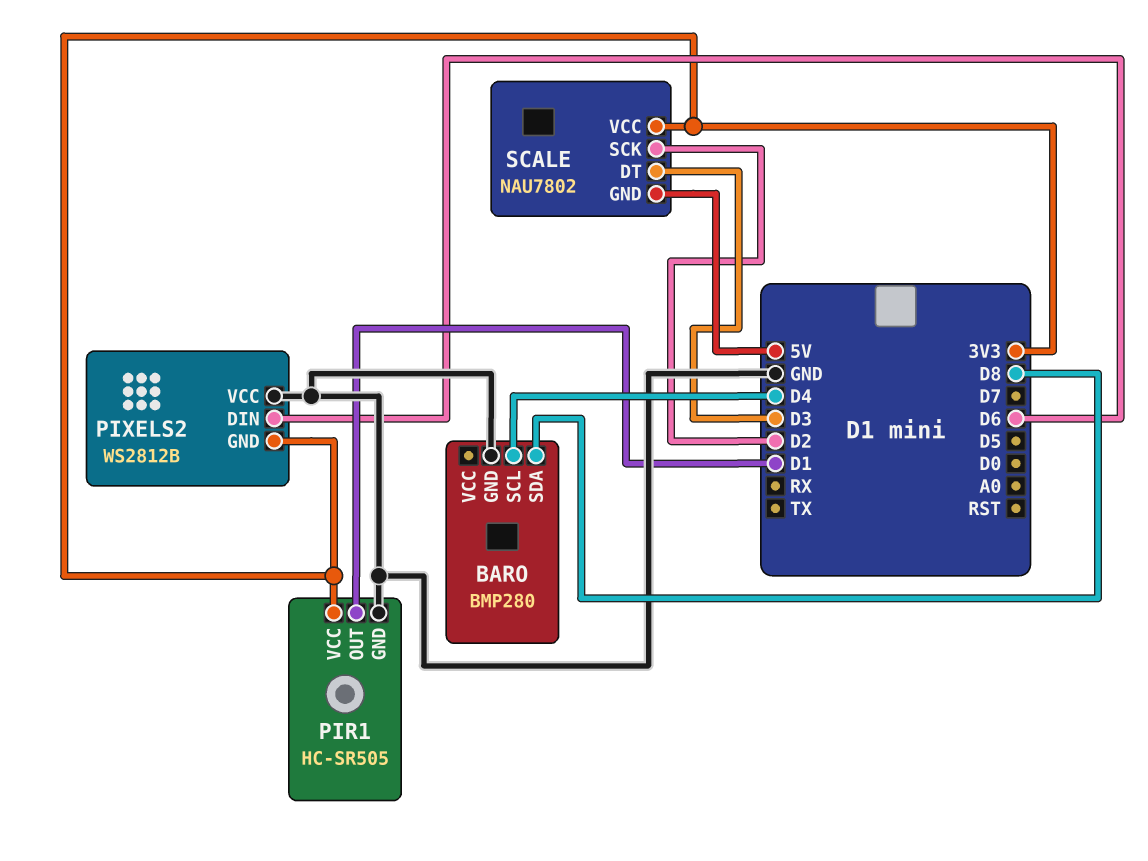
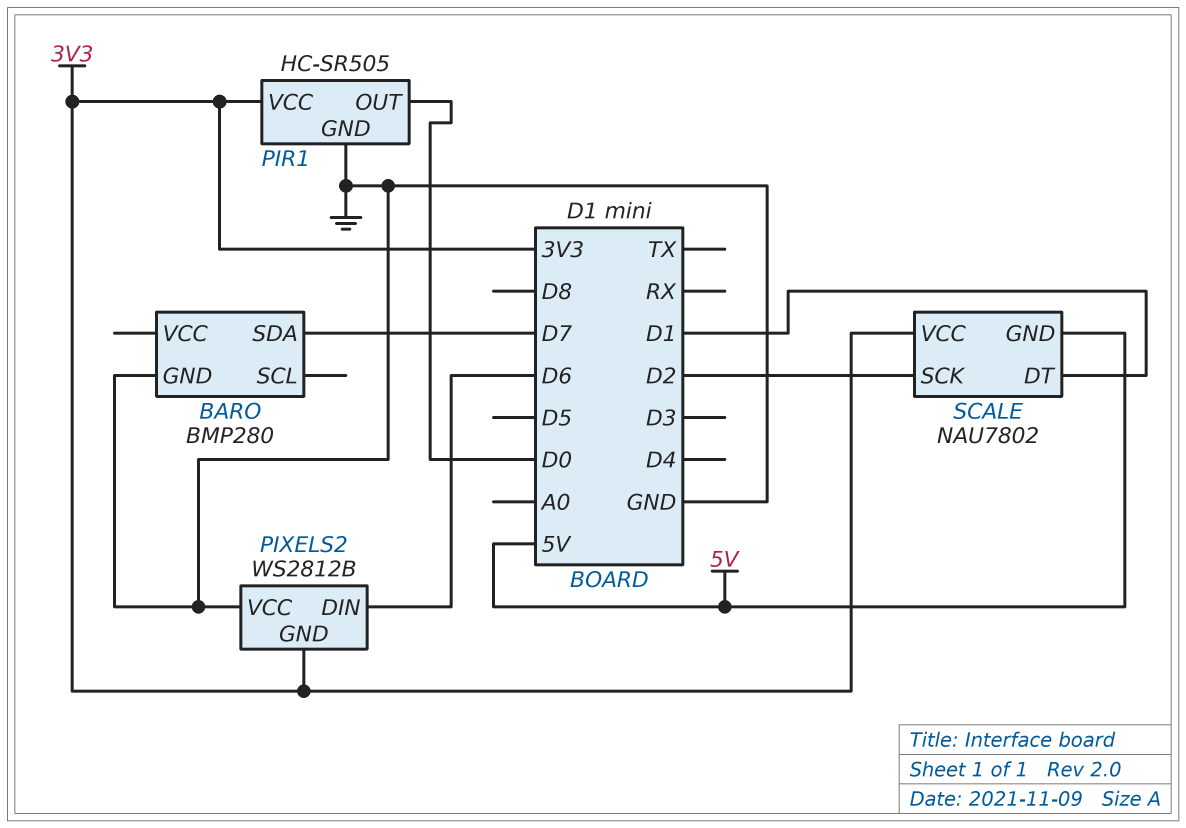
BARO pin SCL: D4 -> none
BARO pin SDA: D8 -> D7
PIR1 pin OUT: D1 -> D0
SCALE pin DT: D3 -> D1

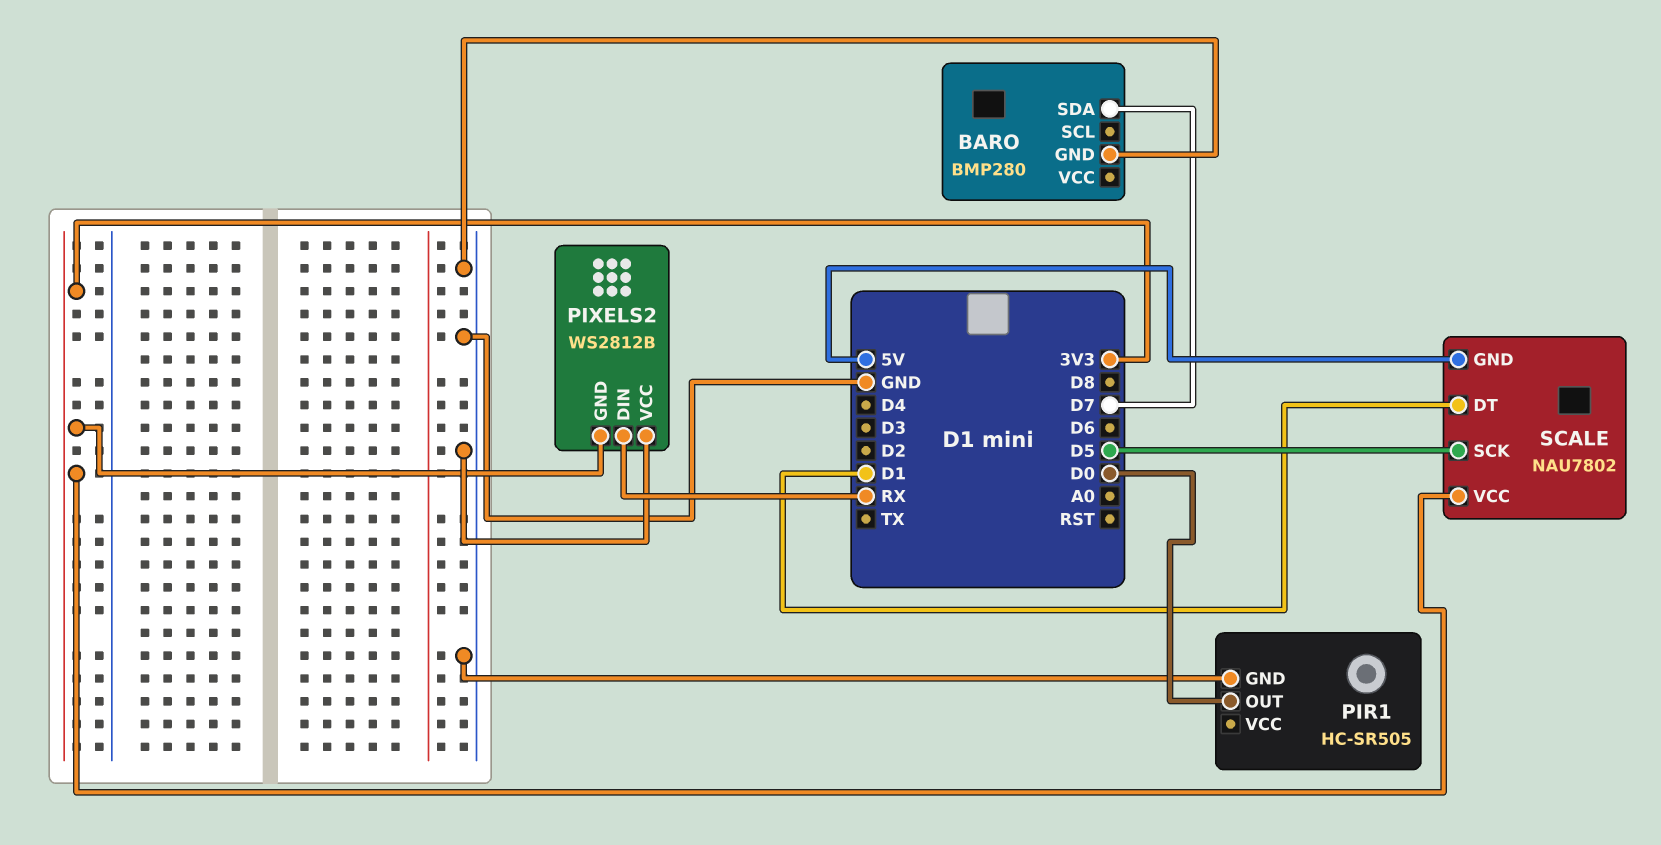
PIR1 pin VCC: 3V3 -> none
PIXELS2 pin DIN: D6 -> RX
SCALE pin SCK: D2 -> D5

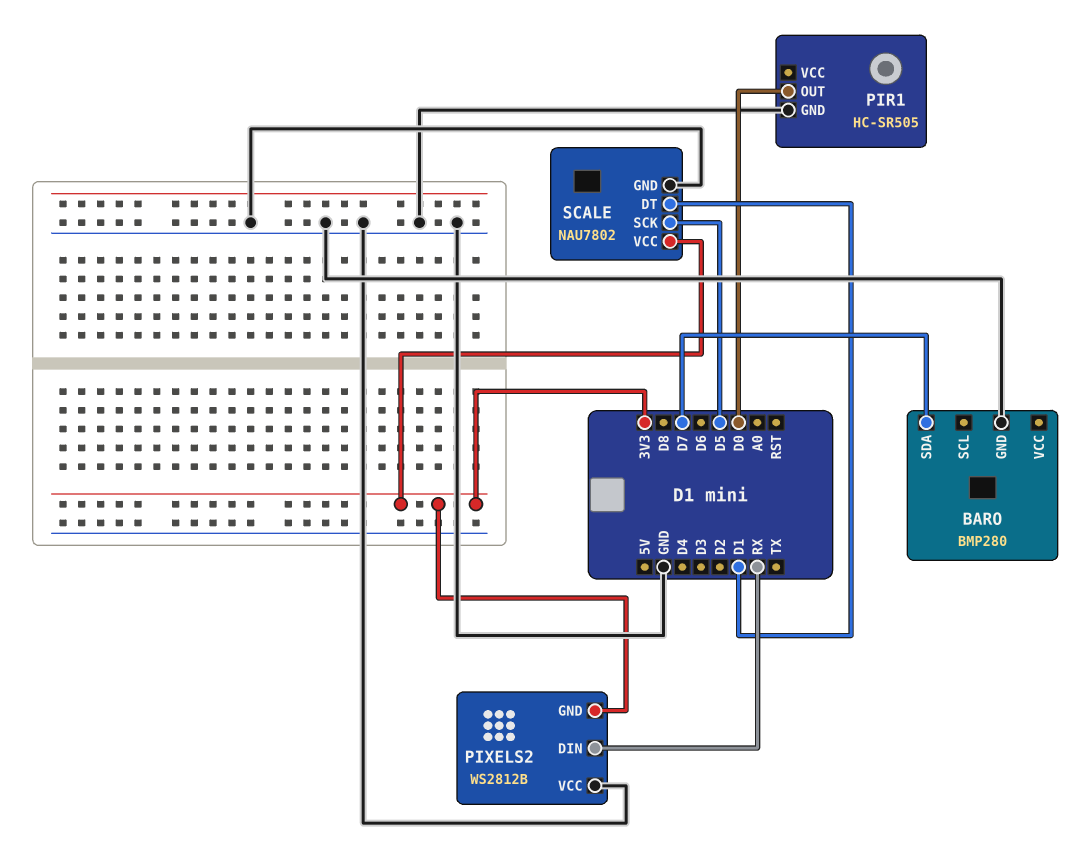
SCALE pin GND: 5V -> GND

